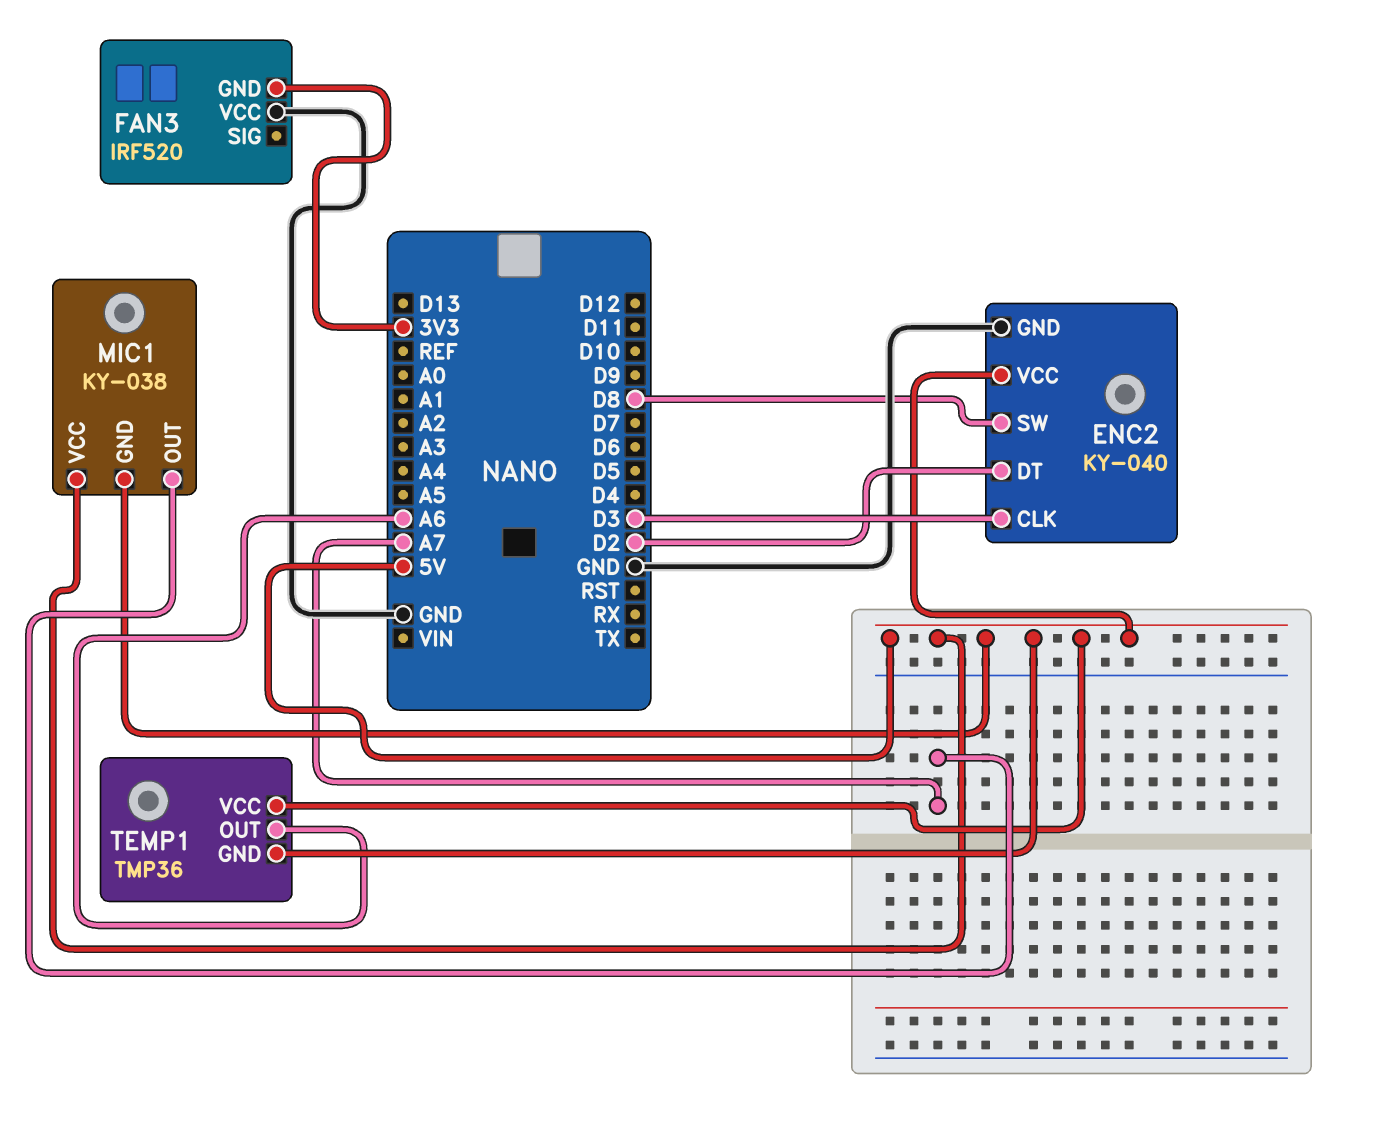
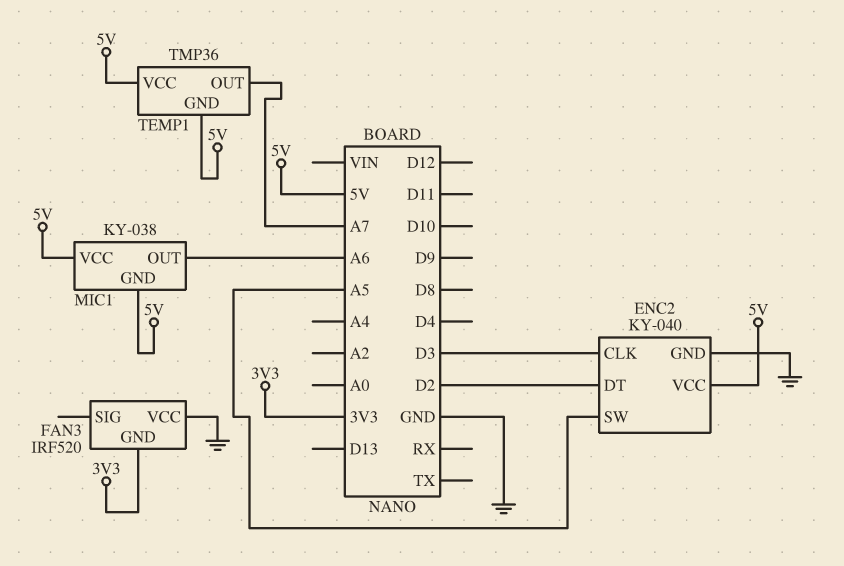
ENC2 pin SW: D8 -> A5
MIC1 pin OUT: A7 -> A6
TEMP1 pin OUT: A6 -> A7

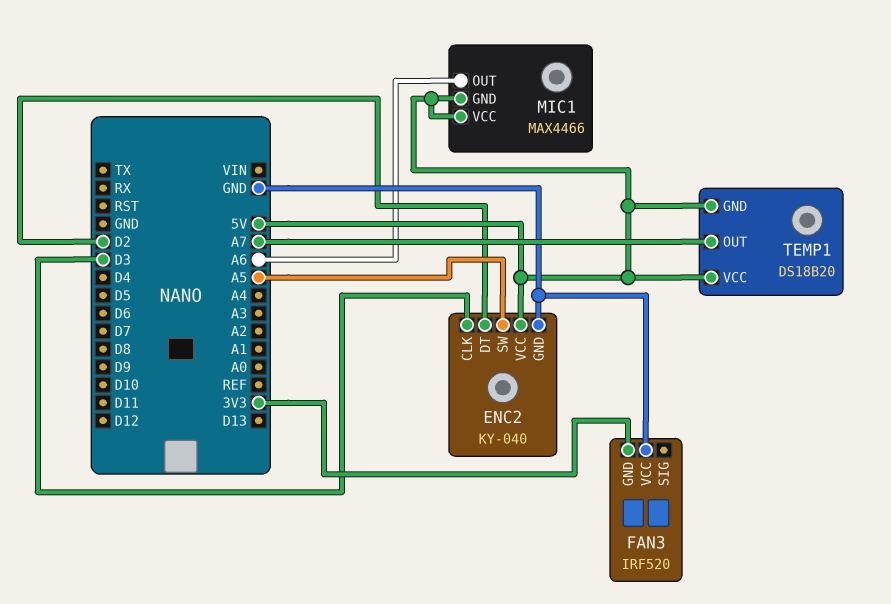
MIC1: KY-038 -> MAX4466
TEMP1: TMP36 -> DS18B20

